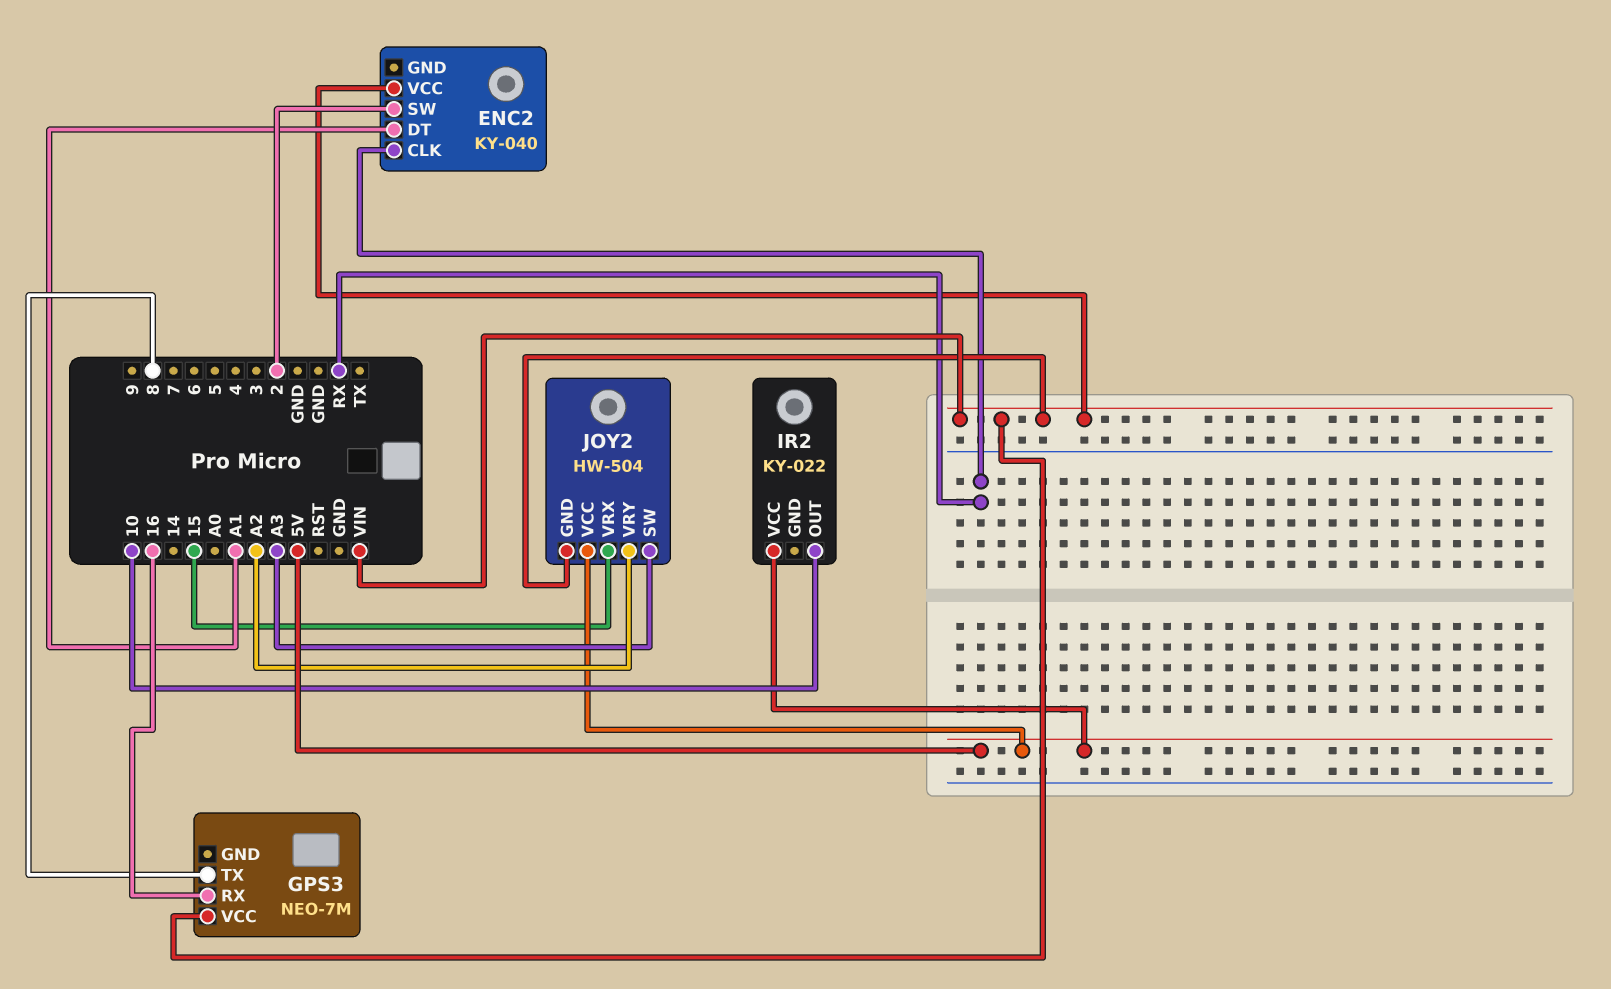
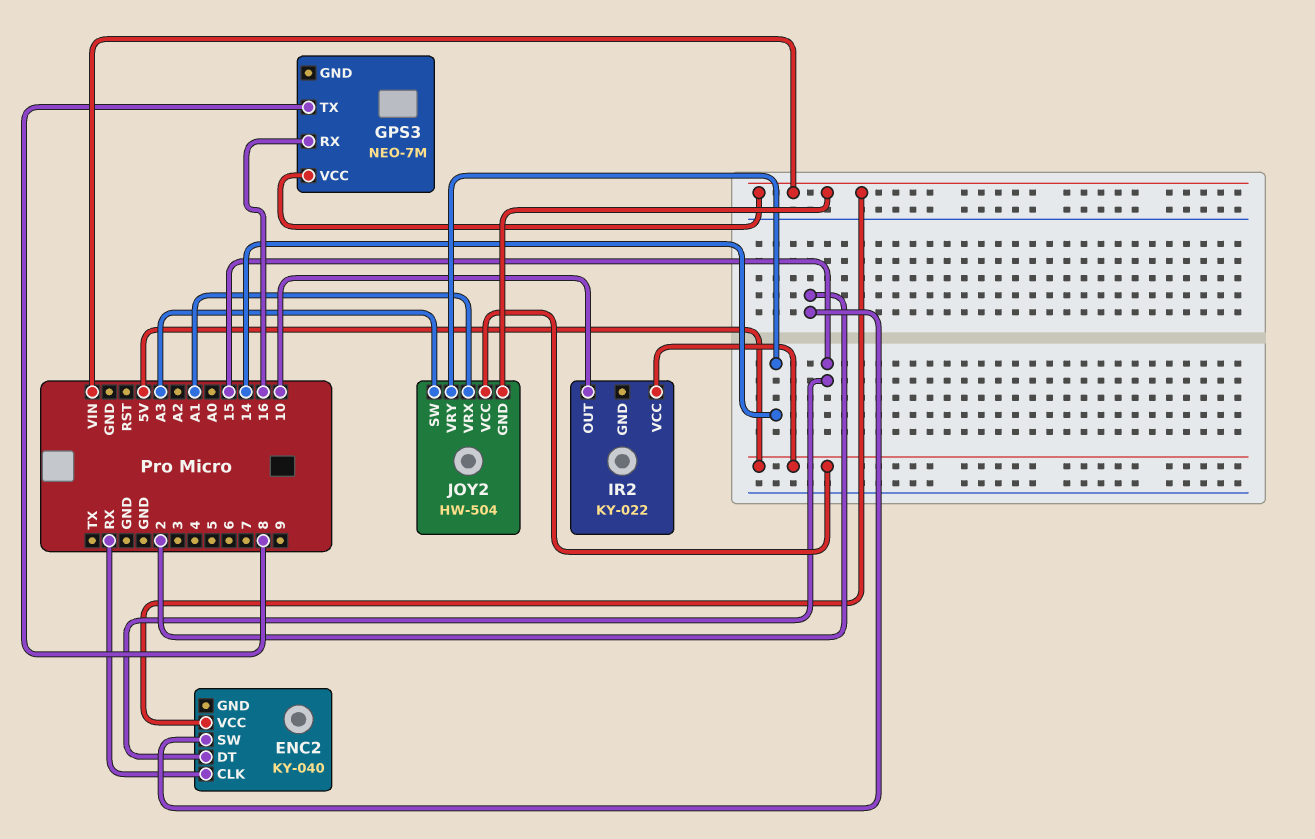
ENC2 pin DT: A1 -> 15
JOY2 pin VRX: 15 -> A1
JOY2 pin VRY: A2 -> 14

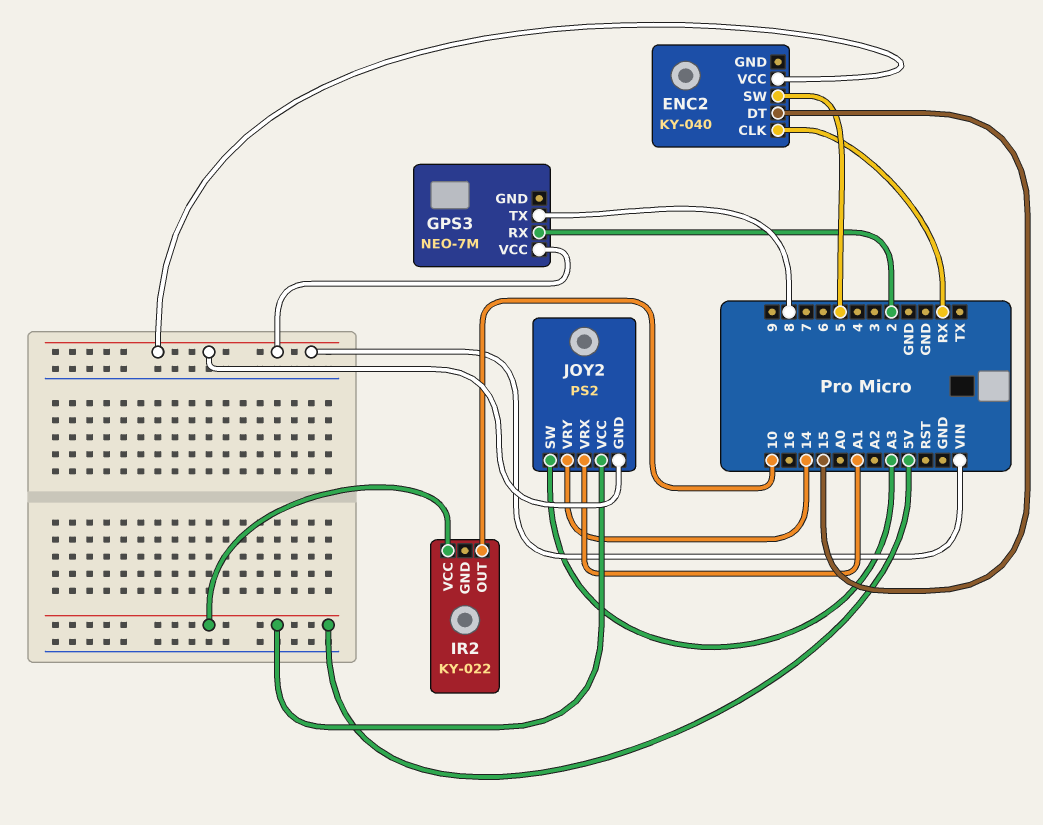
ENC2 pin SW: 2 -> 5
GPS3 pin RX: 16 -> 2
JOY2: HW-504 -> PS2

